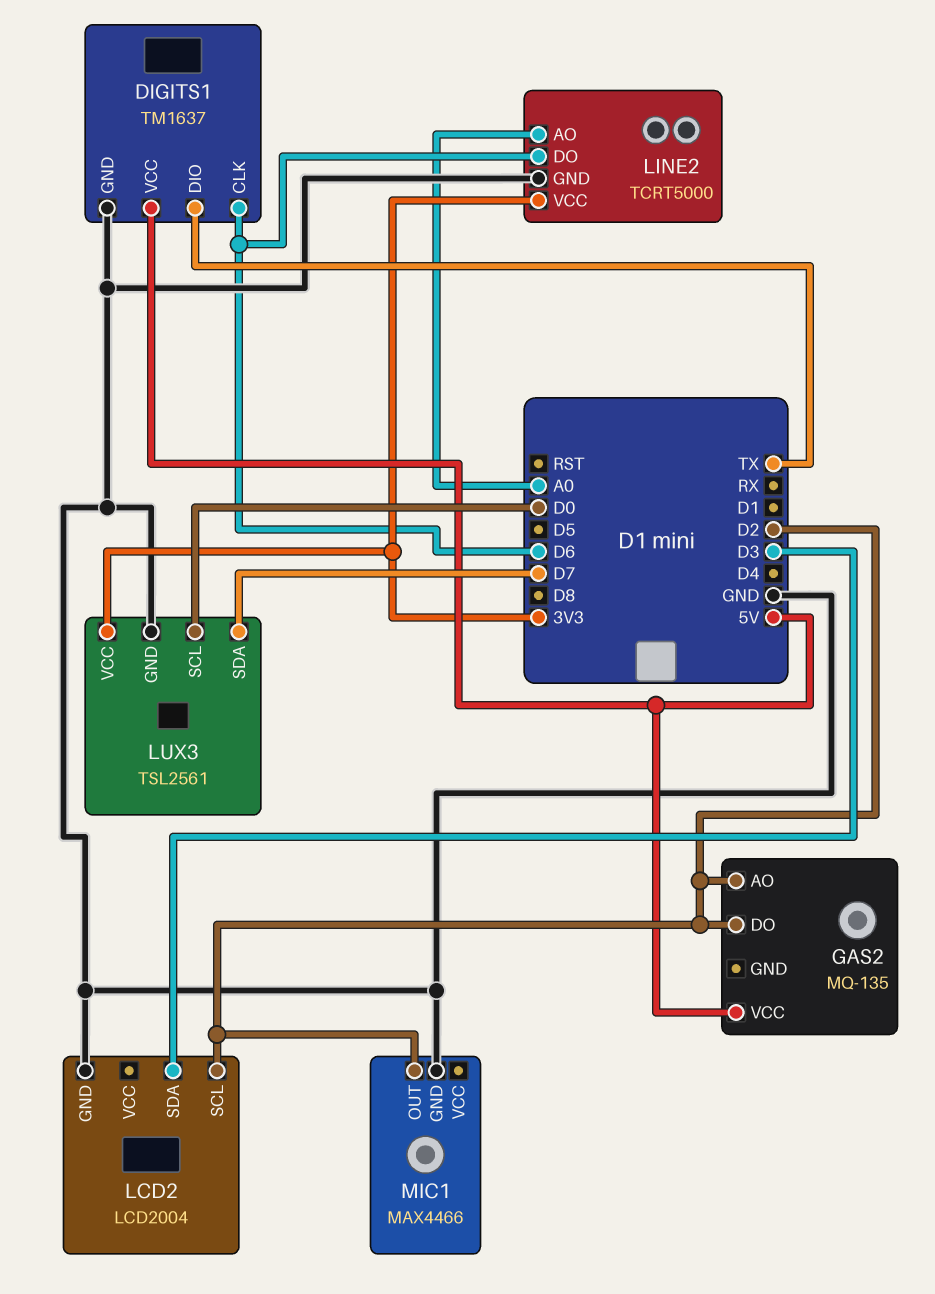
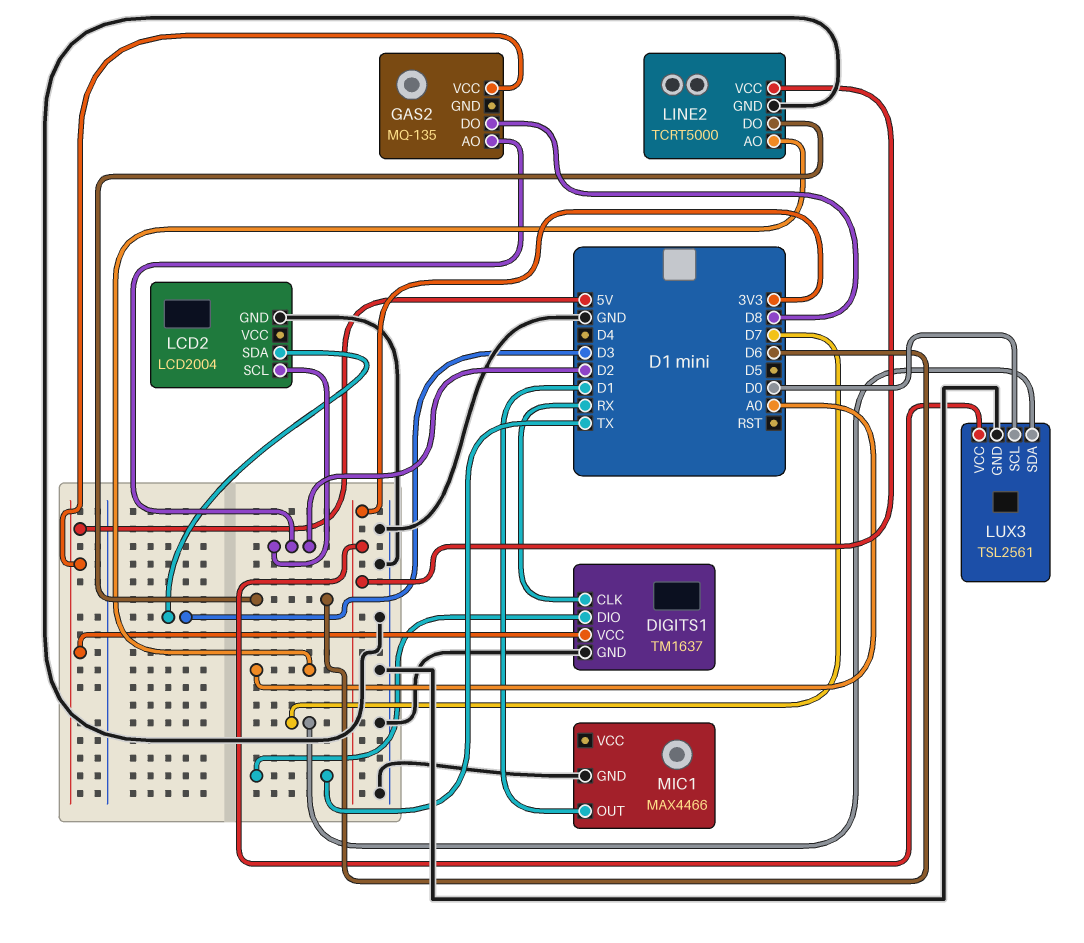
DIGITS1 pin CLK: D6 -> RX
GAS2 pin DO: D2 -> D8
MIC1 pin OUT: D2 -> D1

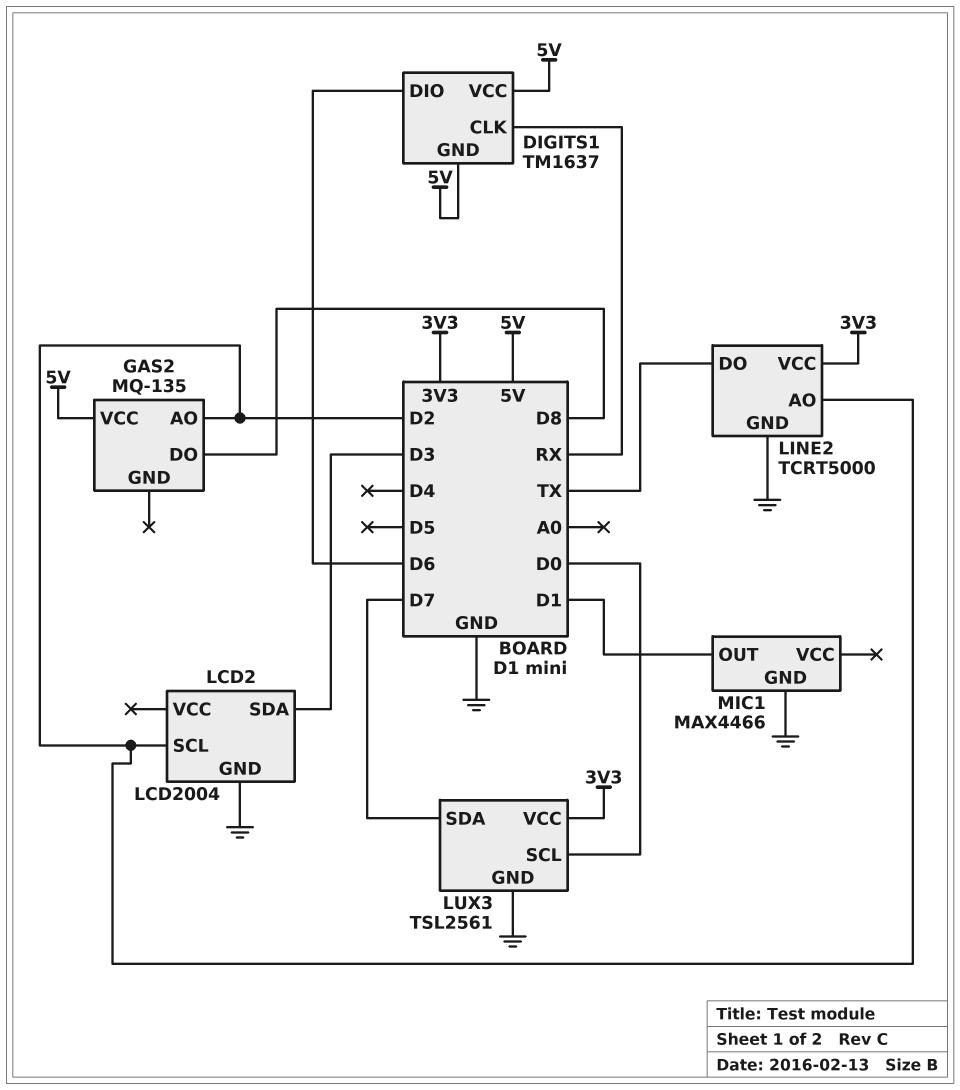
DIGITS1 pin DIO: TX -> D6
DIGITS1 pin GND: GND -> 5V
LINE2 pin AO: A0 -> D2
LINE2 pin DO: D6 -> TX

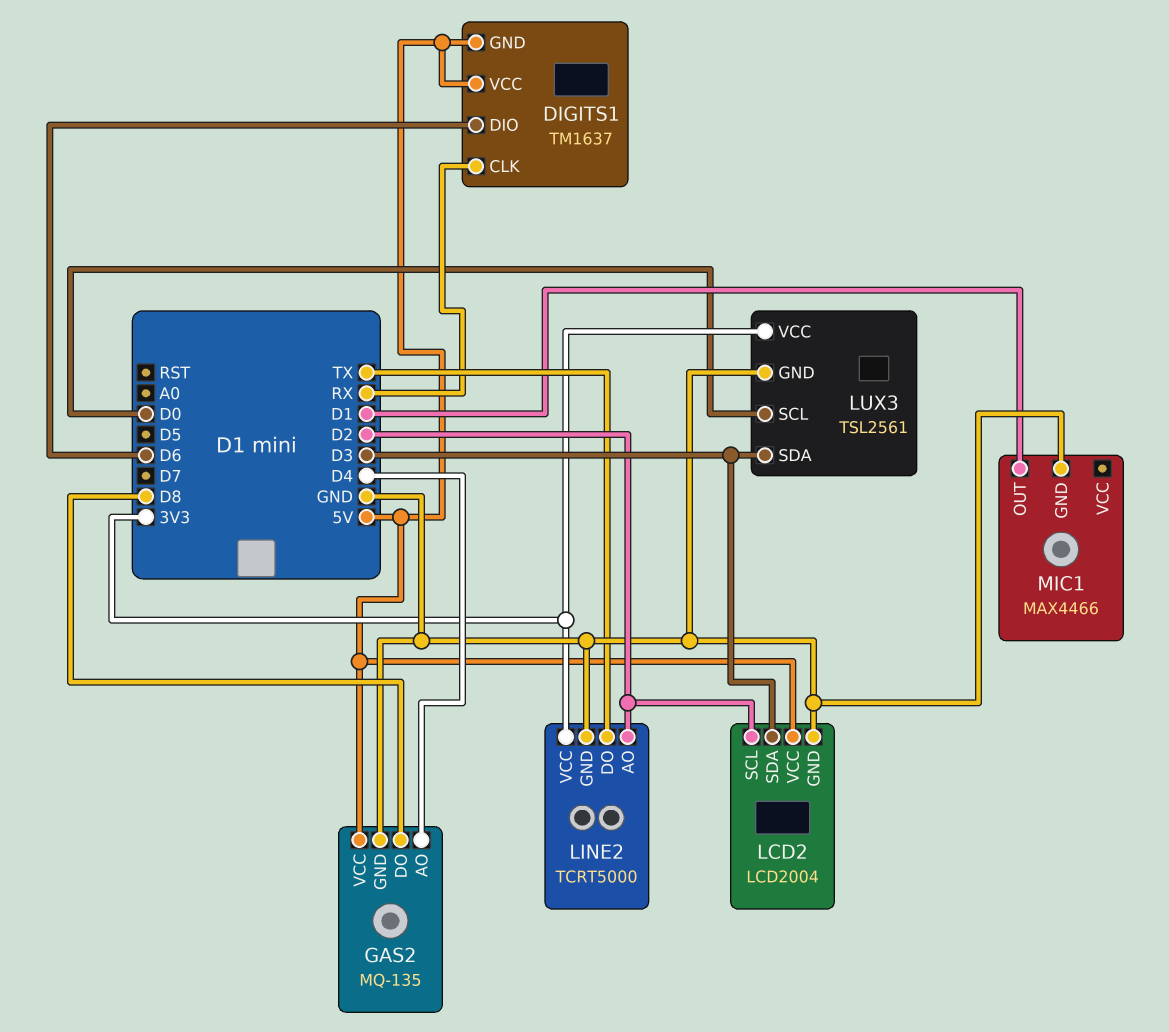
GAS2 pin AO: D2 -> D4
GAS2 pin GND: none -> GND
LCD2 pin VCC: none -> 5V
LUX3 pin SDA: D7 -> D3

